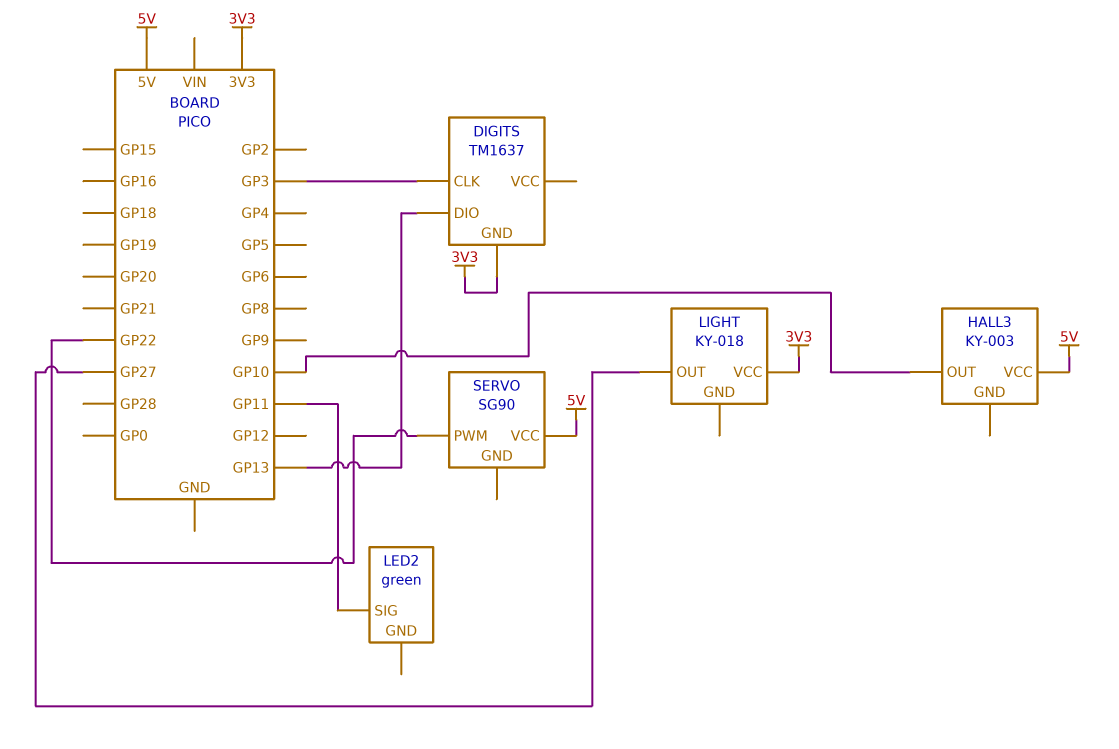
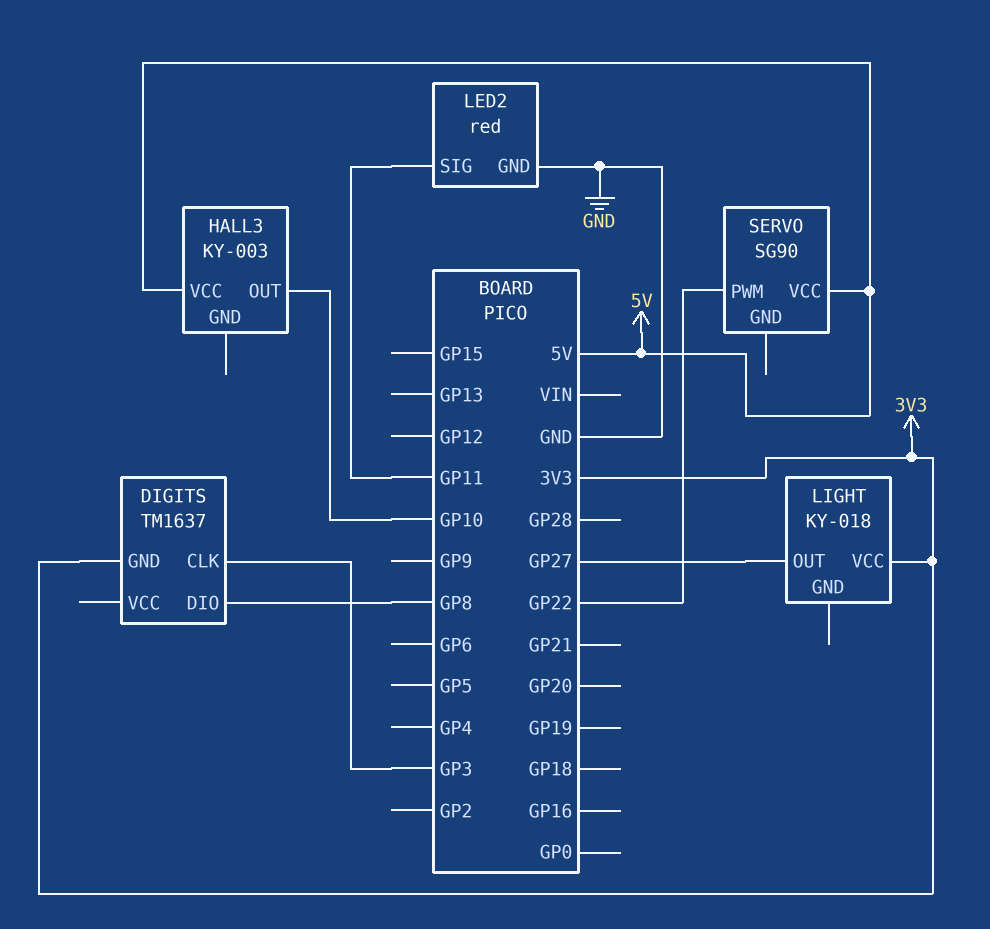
DIGITS pin DIO: GP13 -> GP8
LED2: green -> red
LED2 pin GND: none -> GND

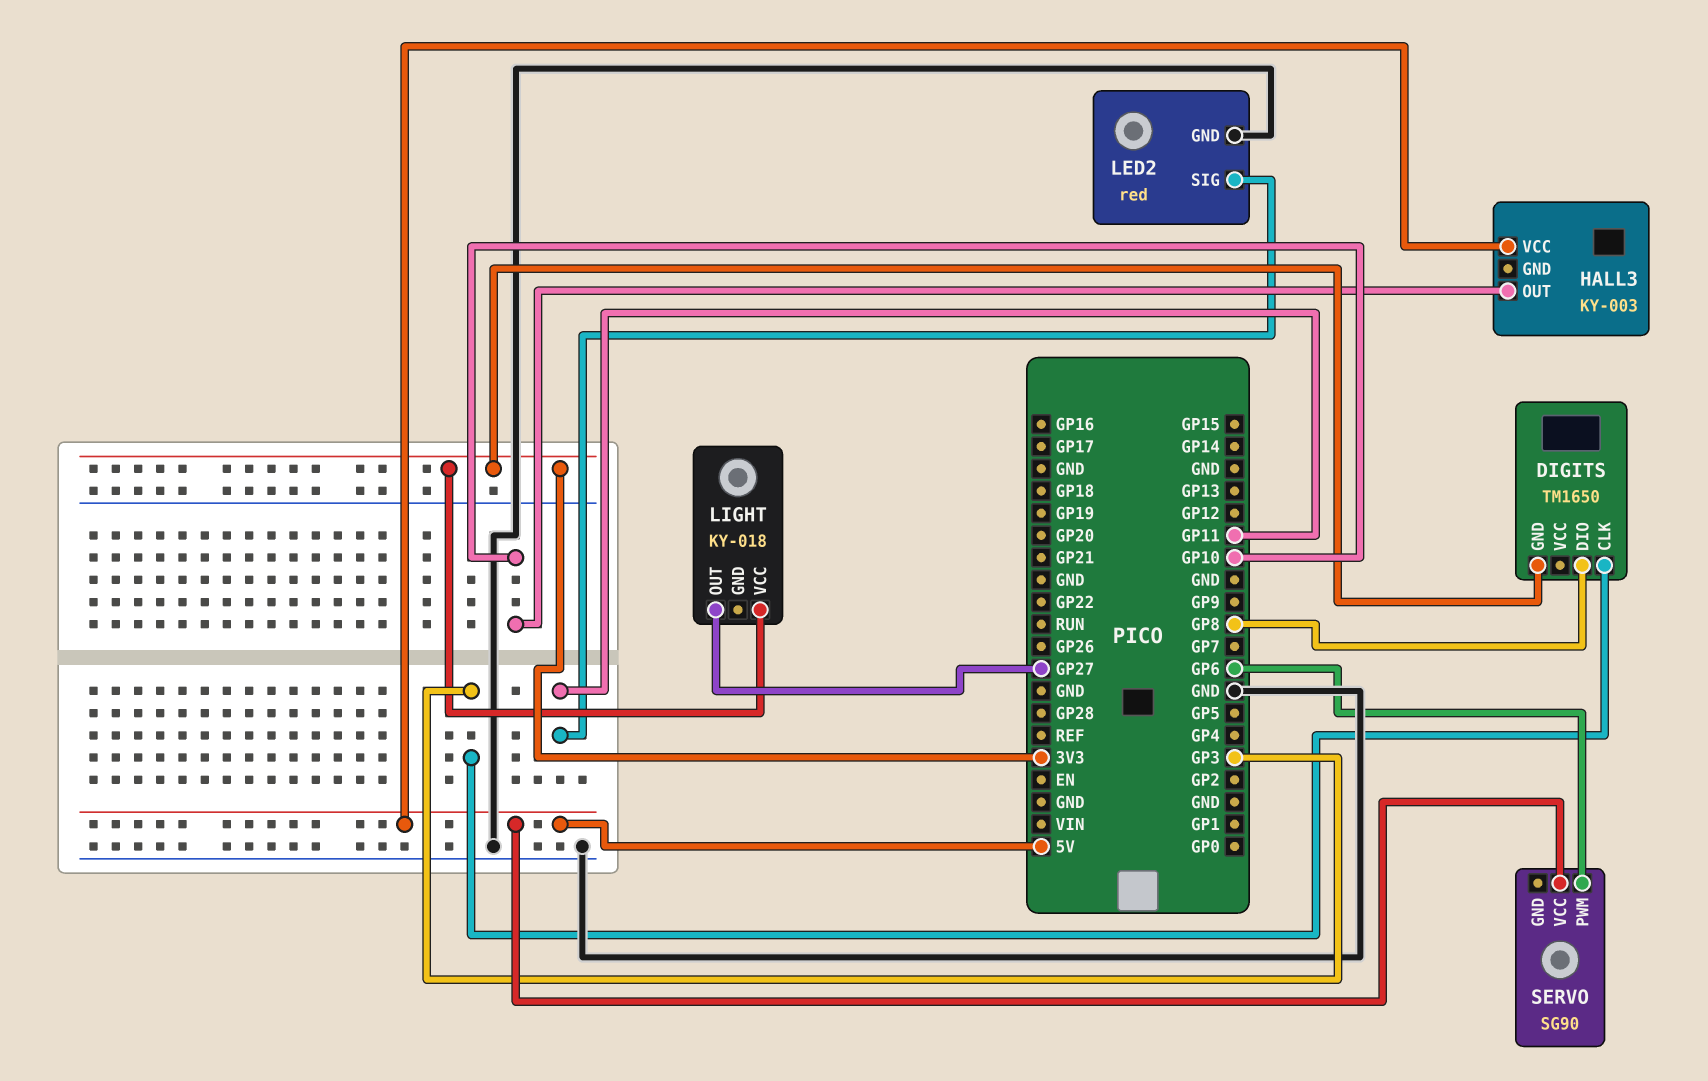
DIGITS: TM1637 -> TM1650
SERVO pin PWM: GP22 -> GP6

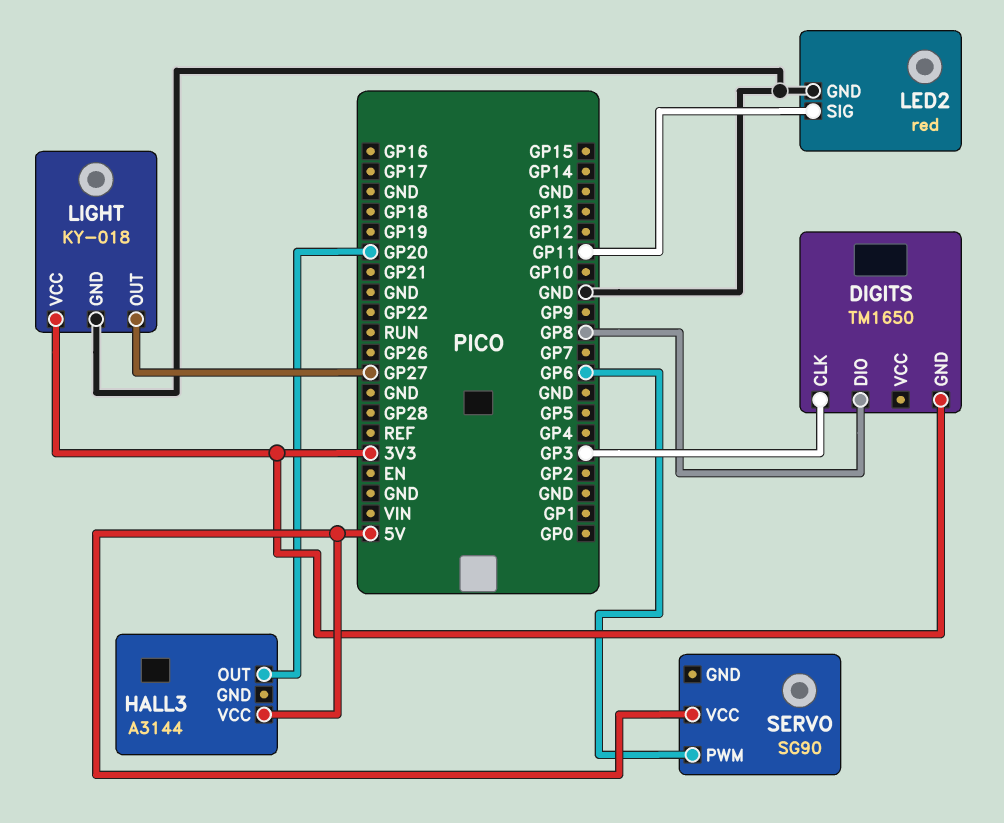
HALL3: KY-003 -> A3144
HALL3 pin OUT: GP10 -> GP20
LIGHT pin GND: none -> GND

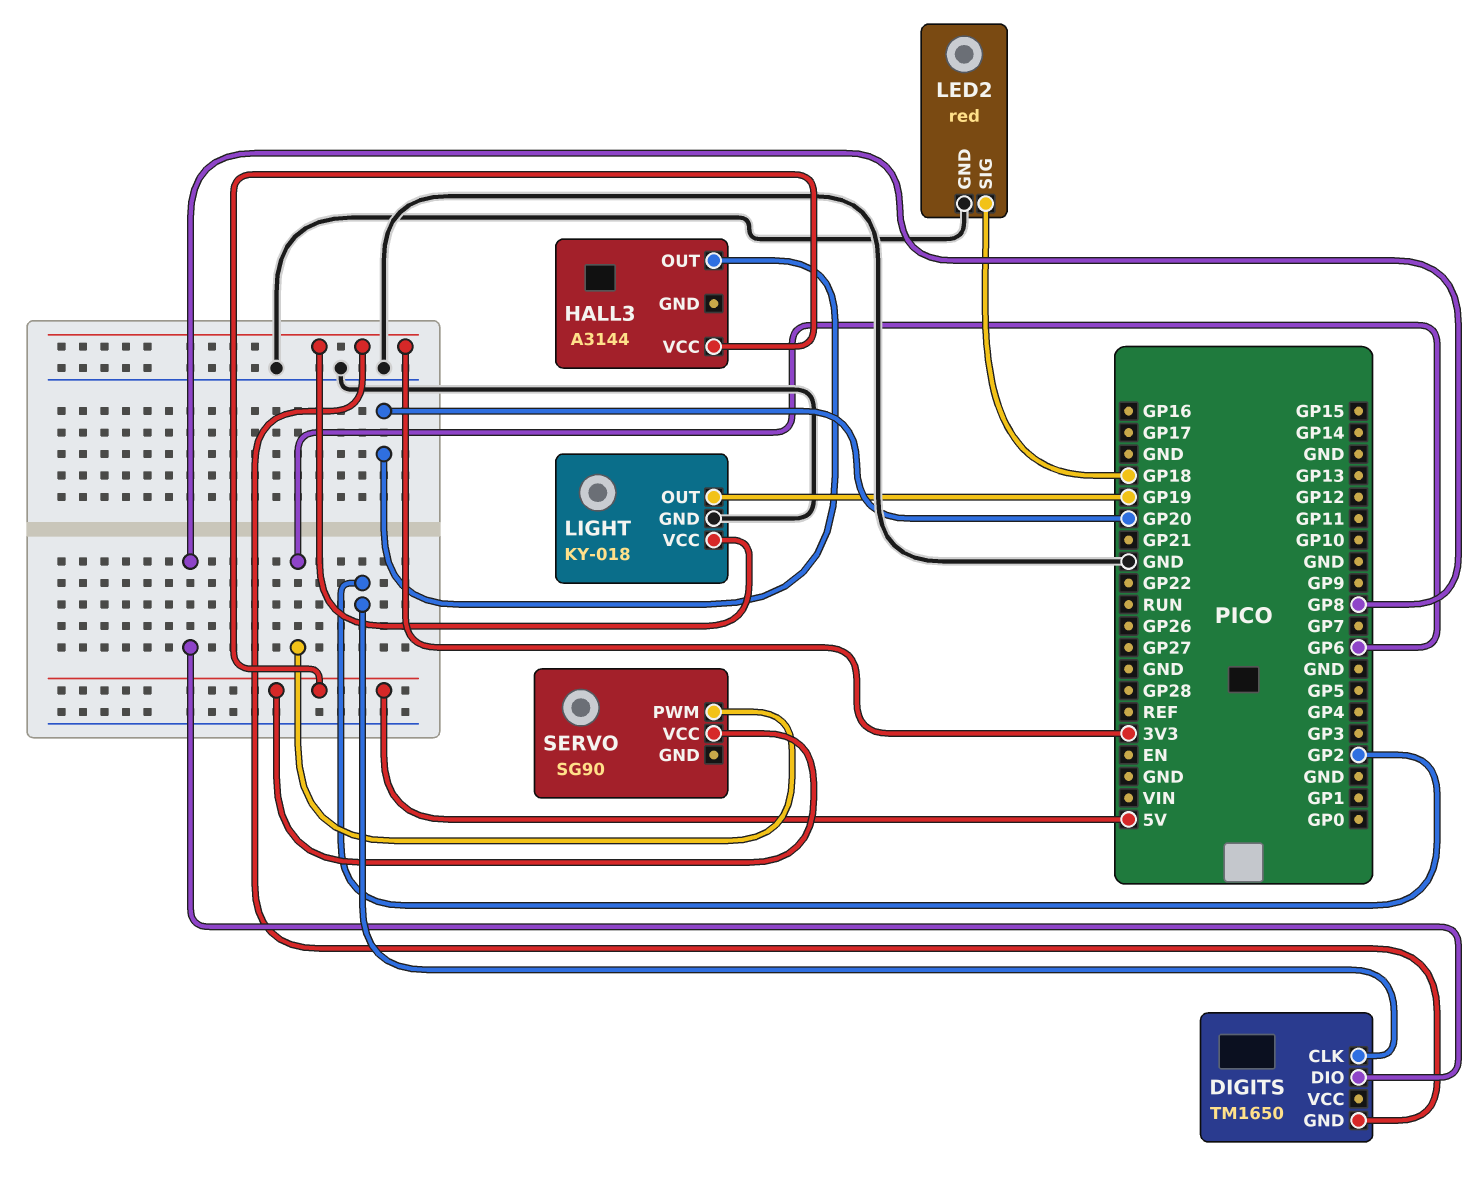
DIGITS pin CLK: GP3 -> GP2
LED2 pin SIG: GP11 -> GP18
LIGHT pin OUT: GP27 -> GP19

